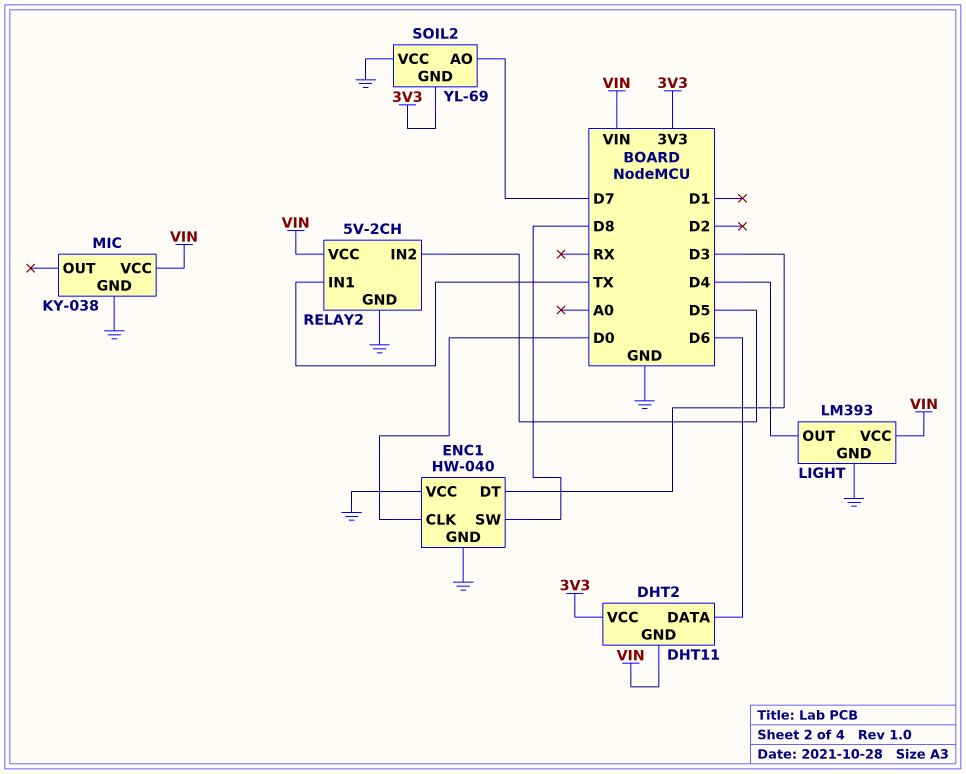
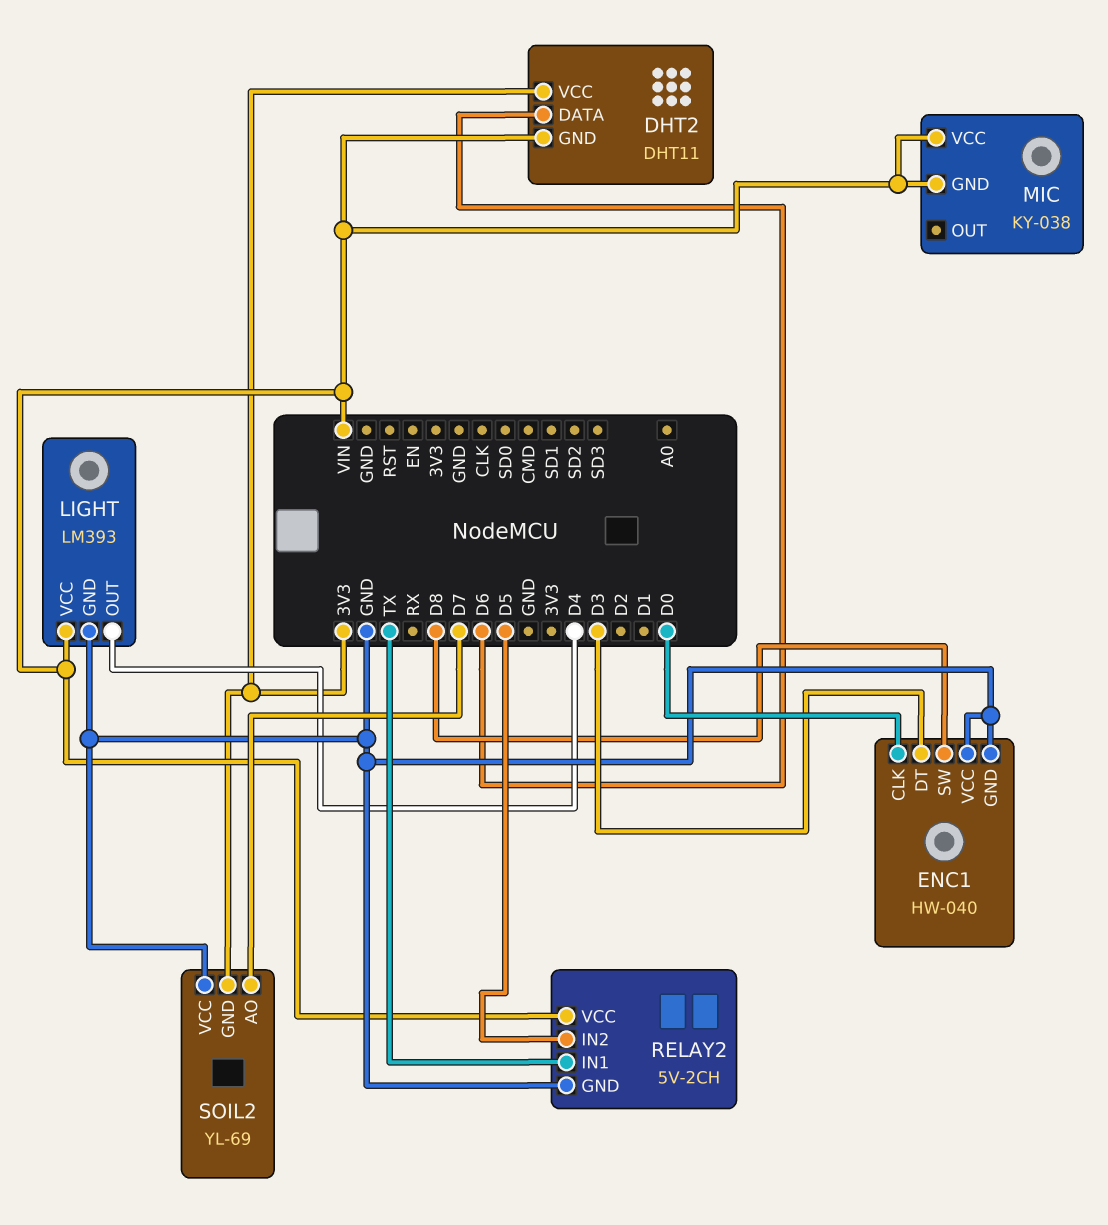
MIC pin GND: GND -> VIN

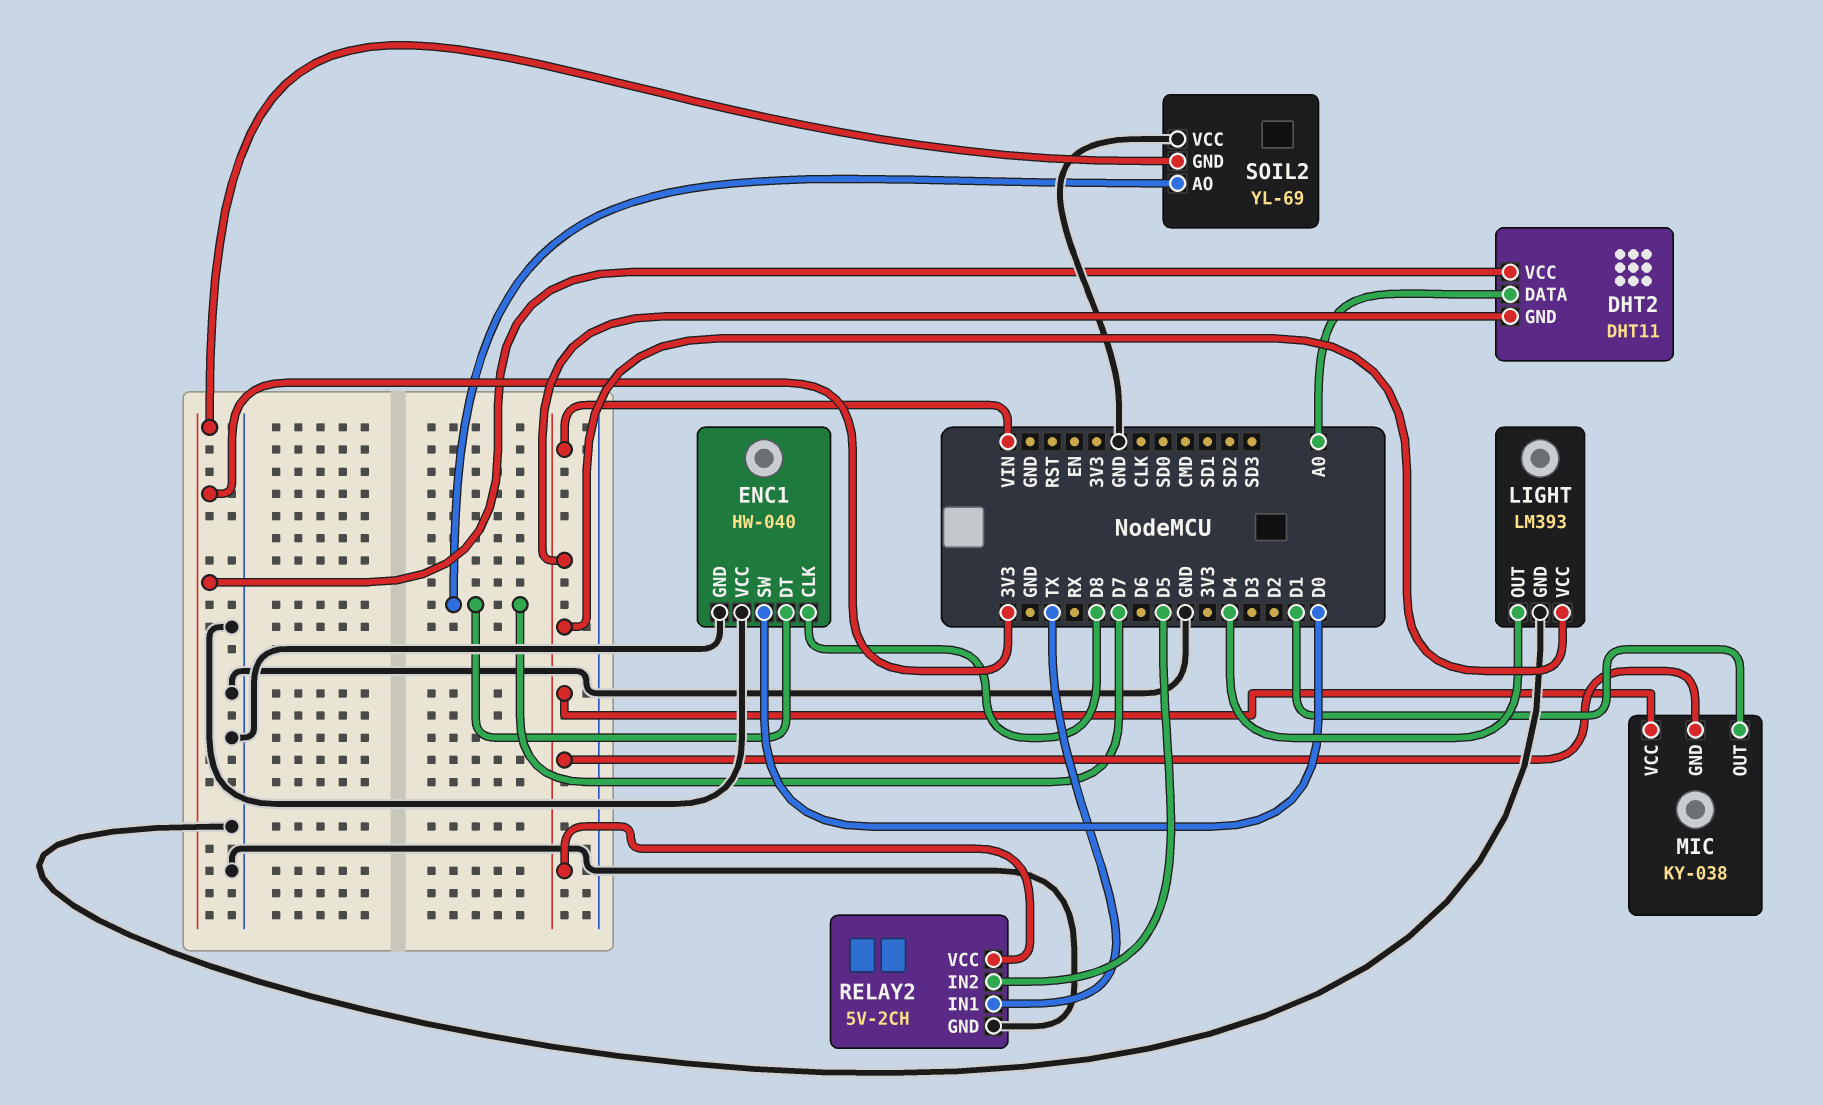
DHT2 pin DATA: D6 -> A0
ENC1 pin CLK: D0 -> D8
ENC1 pin DT: D3 -> D7
ENC1 pin SW: D8 -> D0
MIC pin OUT: none -> D1

